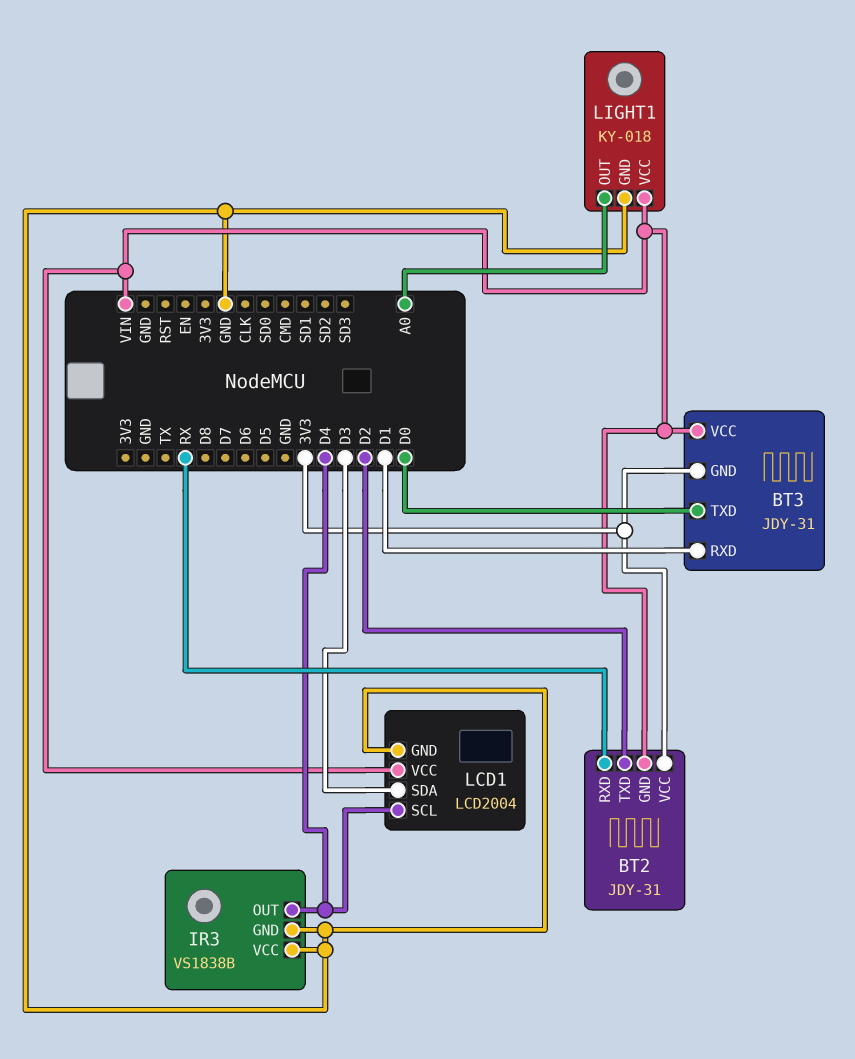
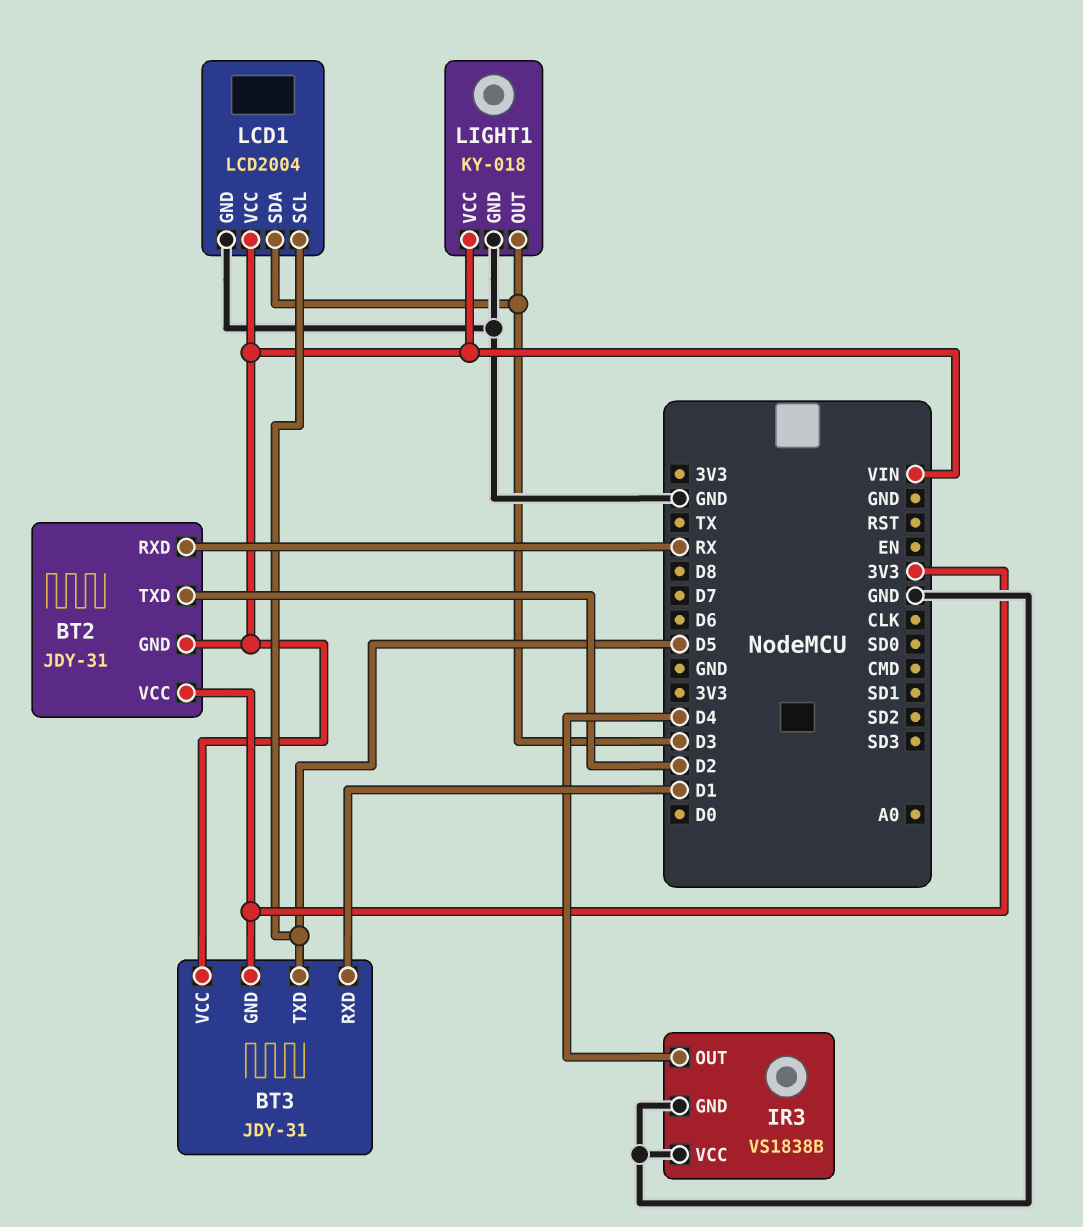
BT3 pin TXD: D0 -> D5
LCD1 pin SCL: D4 -> D5
LIGHT1 pin OUT: A0 -> D3

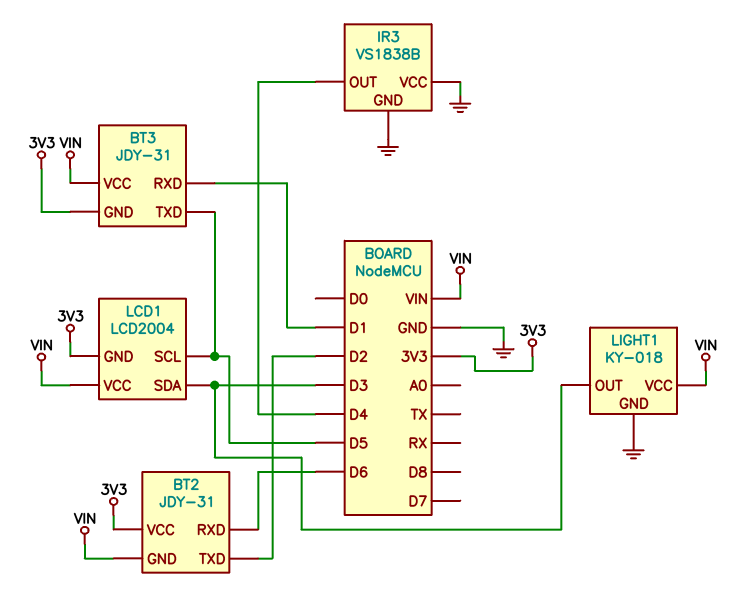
BT2 pin RXD: RX -> D6
LCD1 pin GND: GND -> 3V3

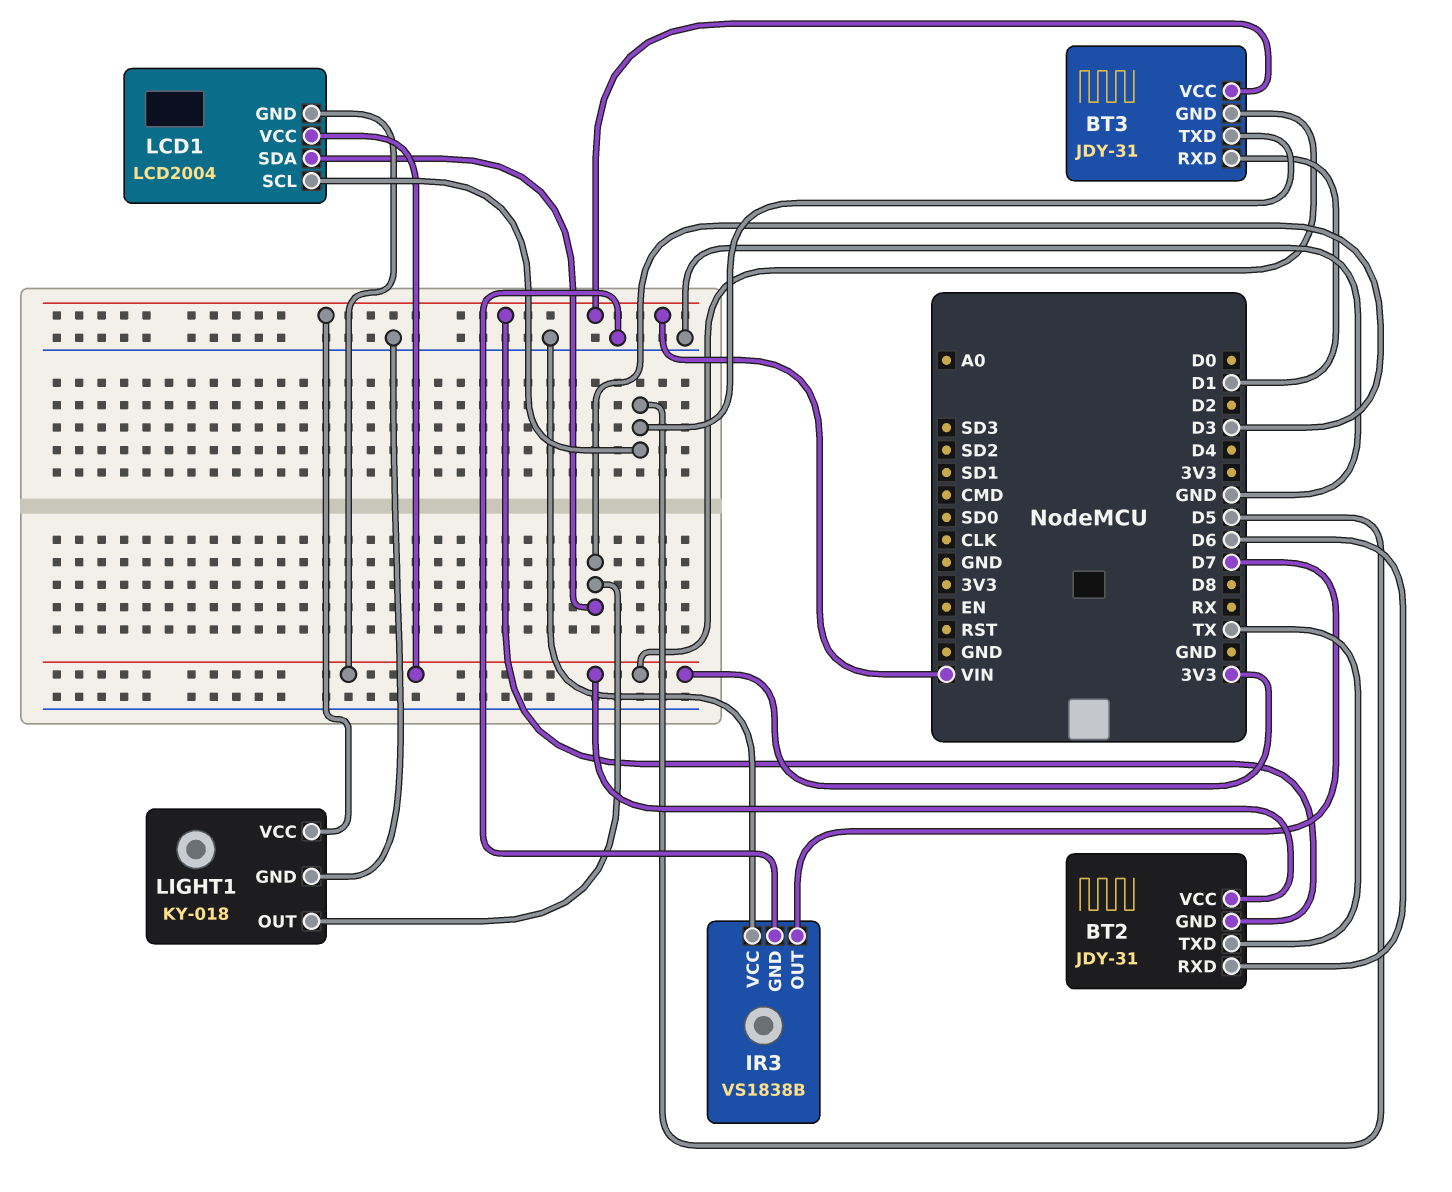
BT2 pin TXD: D2 -> TX
IR3 pin OUT: D4 -> D7
LCD1 pin VCC: VIN -> 3V3

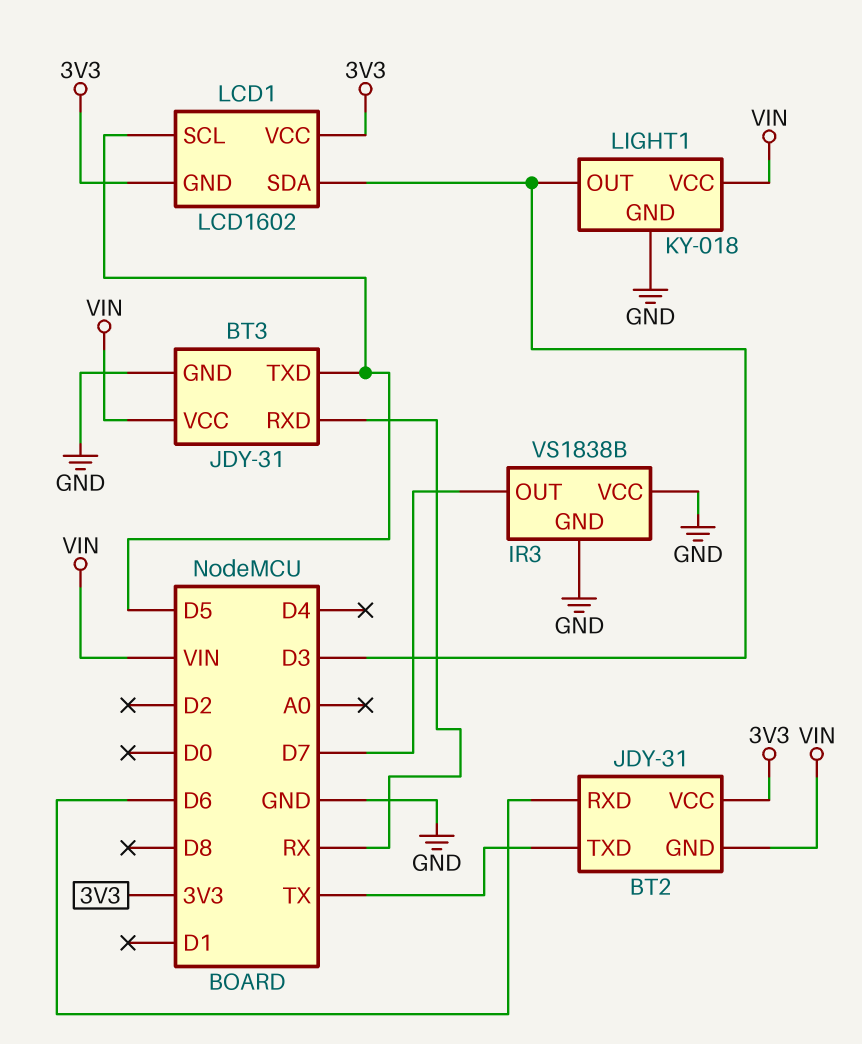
BT3 pin GND: 3V3 -> GND
BT3 pin RXD: D1 -> RX
LCD1: LCD2004 -> LCD1602

